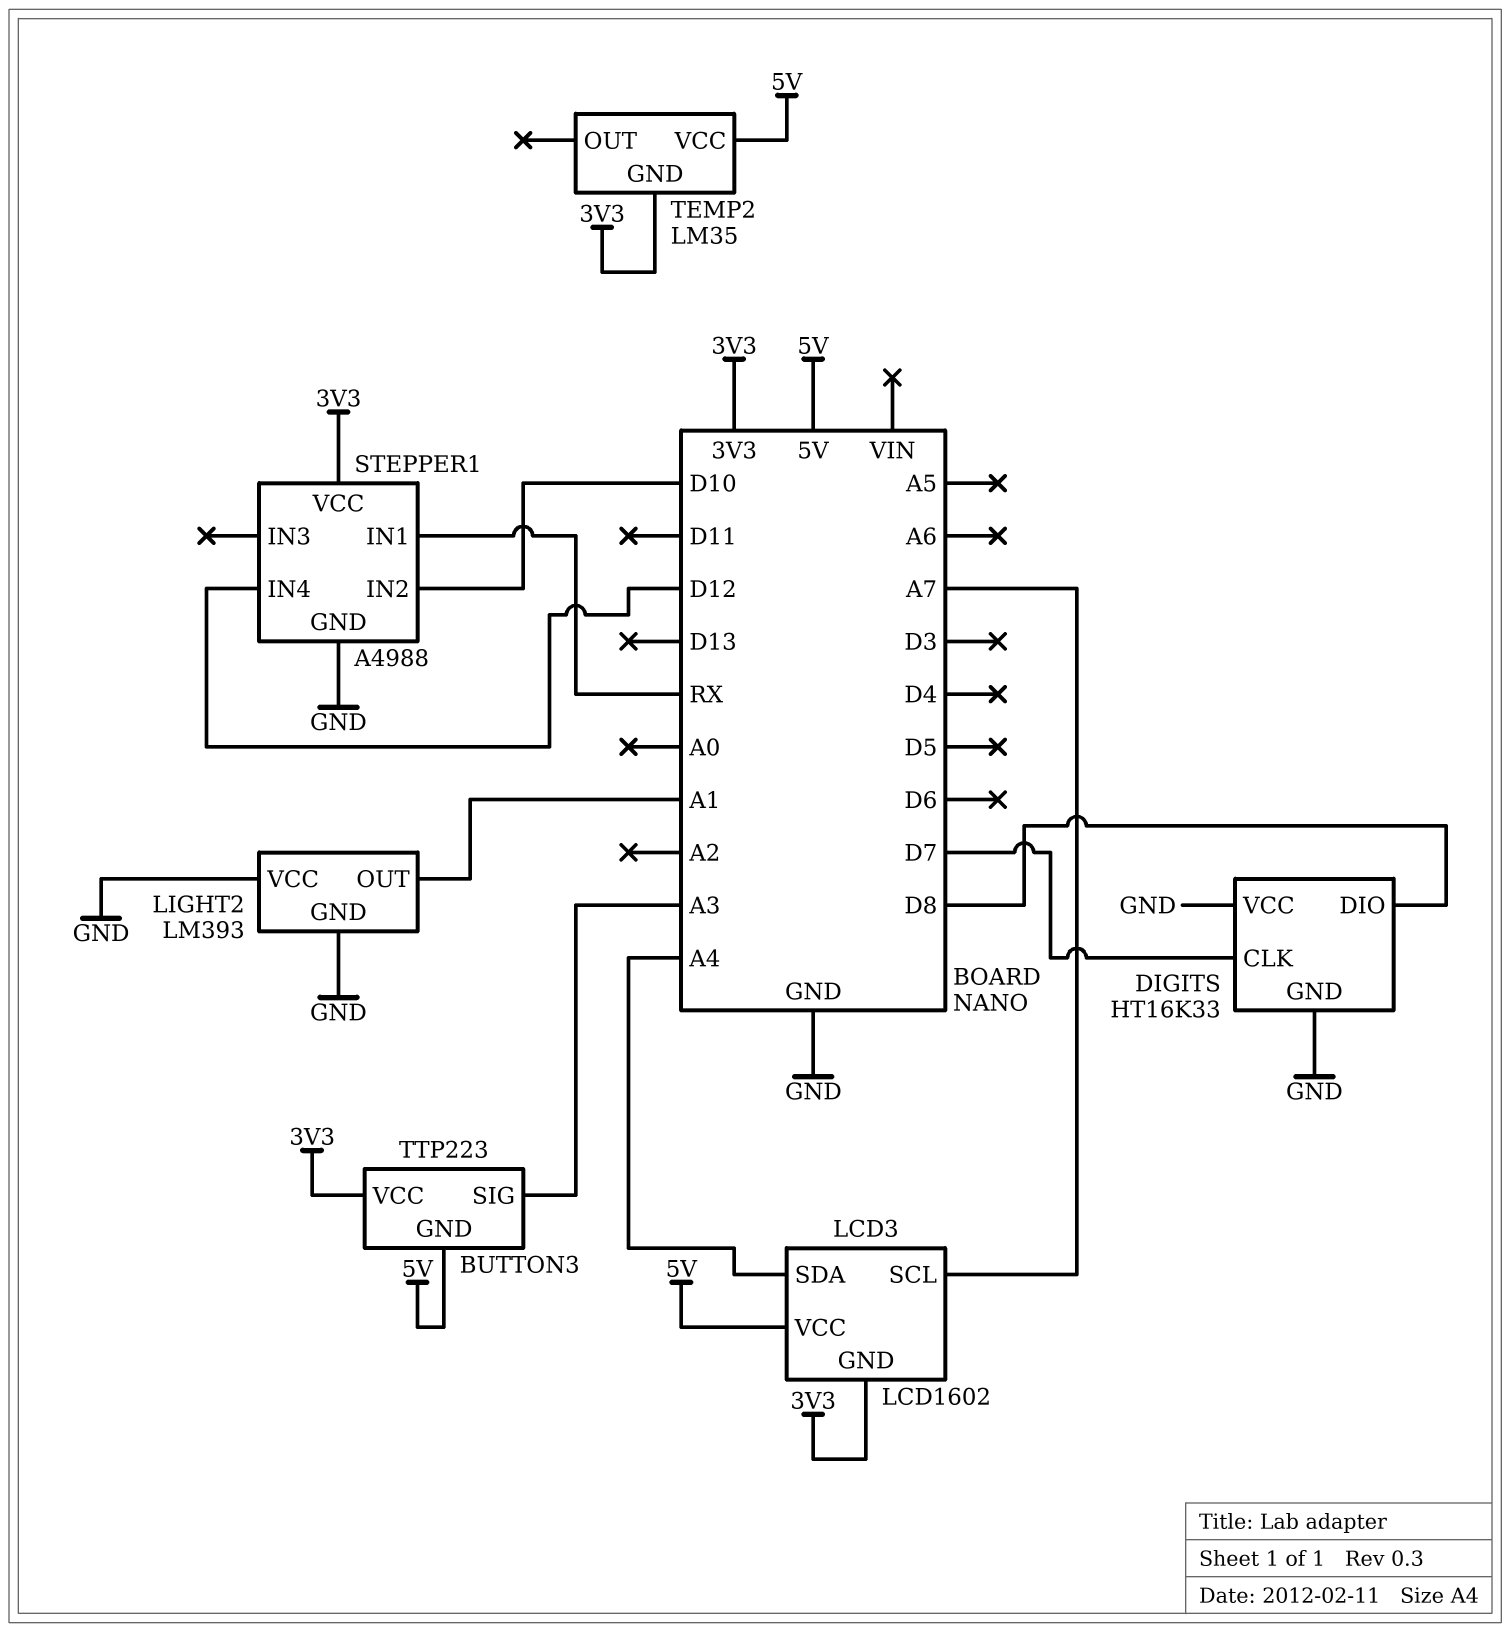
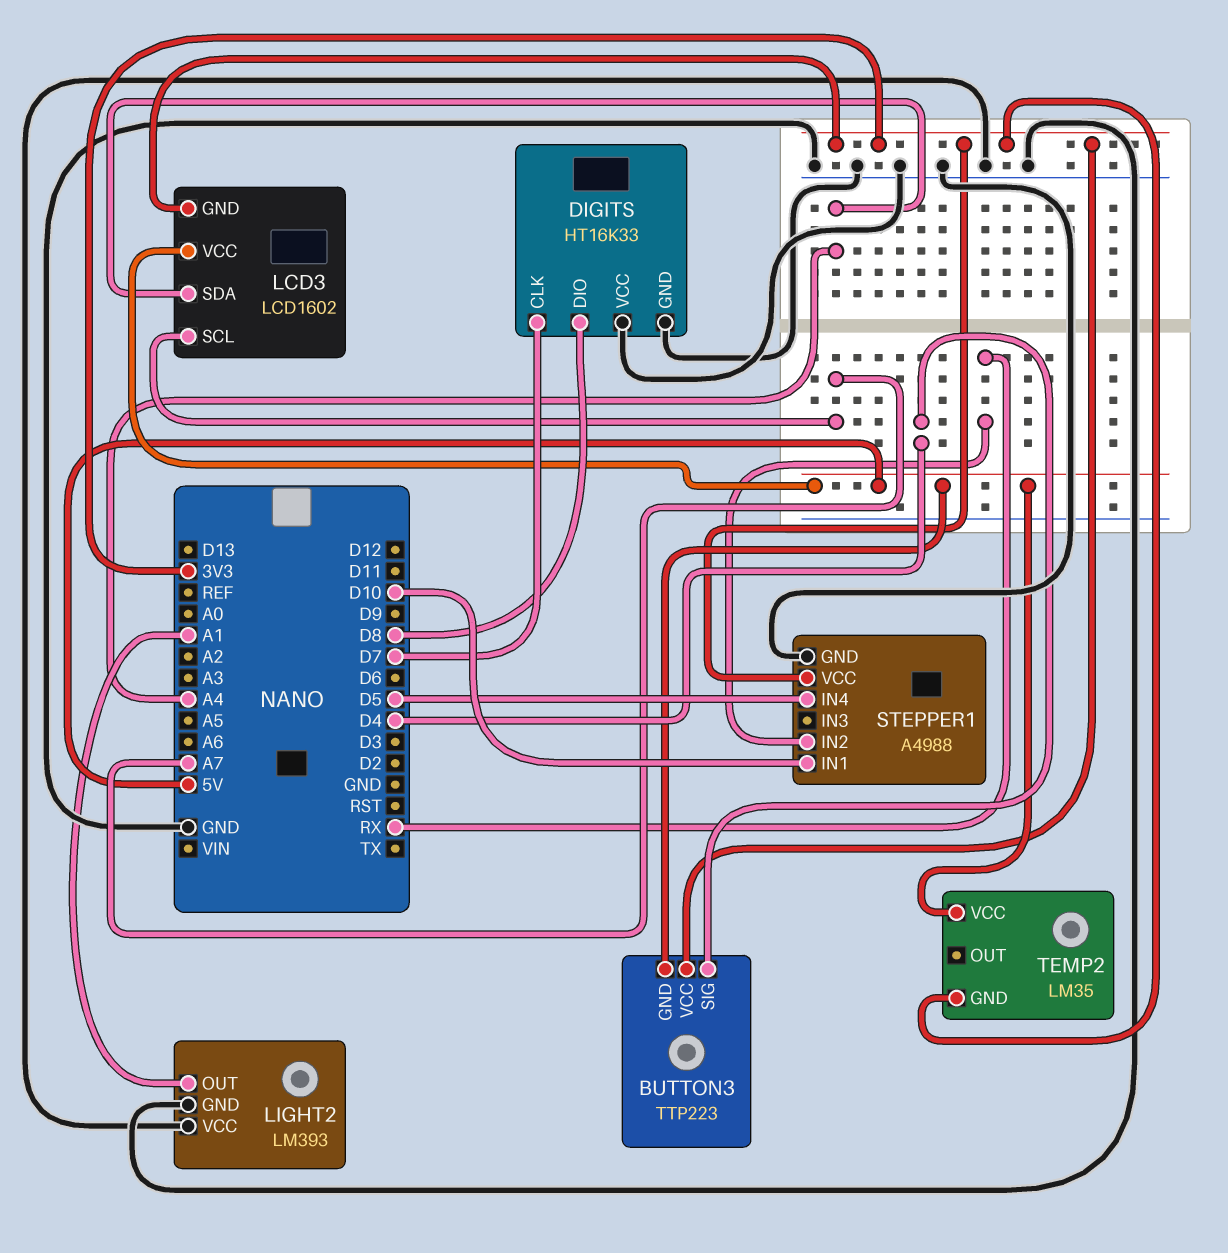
BUTTON3 pin SIG: A3 -> D4
STEPPER1 pin IN1: RX -> D10
STEPPER1 pin IN2: D10 -> RX
STEPPER1 pin IN4: D12 -> D5

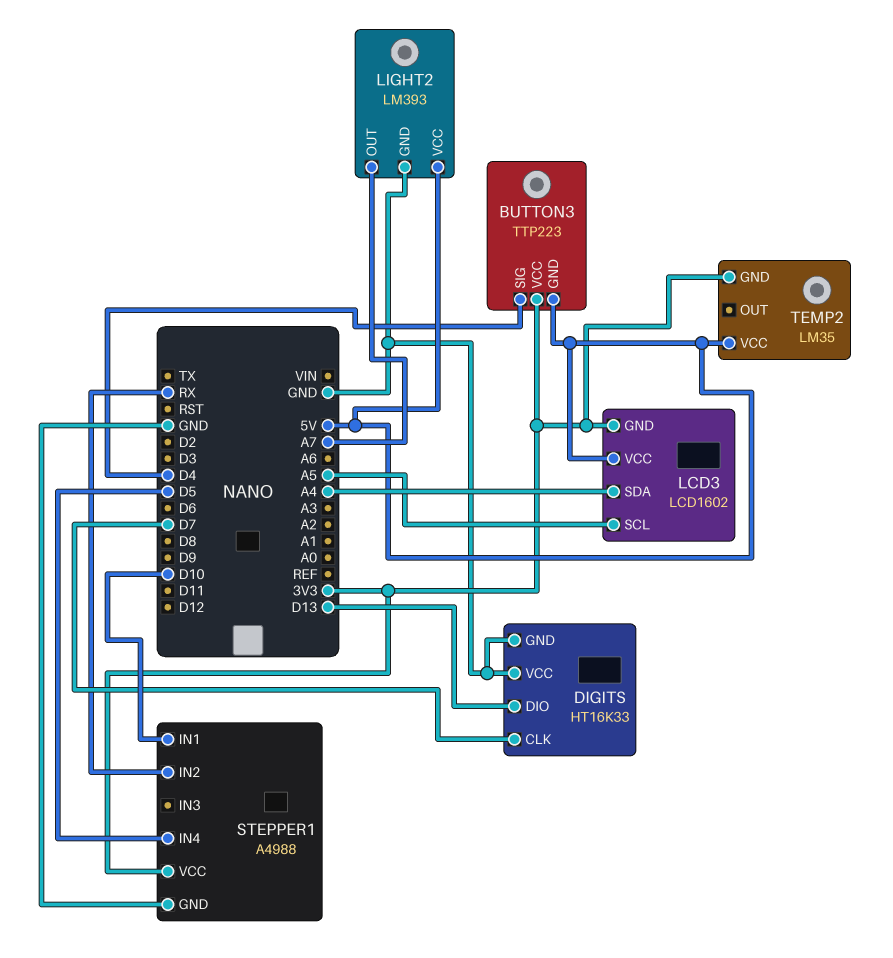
DIGITS pin DIO: D8 -> D13
LCD3 pin SCL: A7 -> A5
LIGHT2 pin OUT: A1 -> A7
LIGHT2 pin VCC: GND -> 5V

